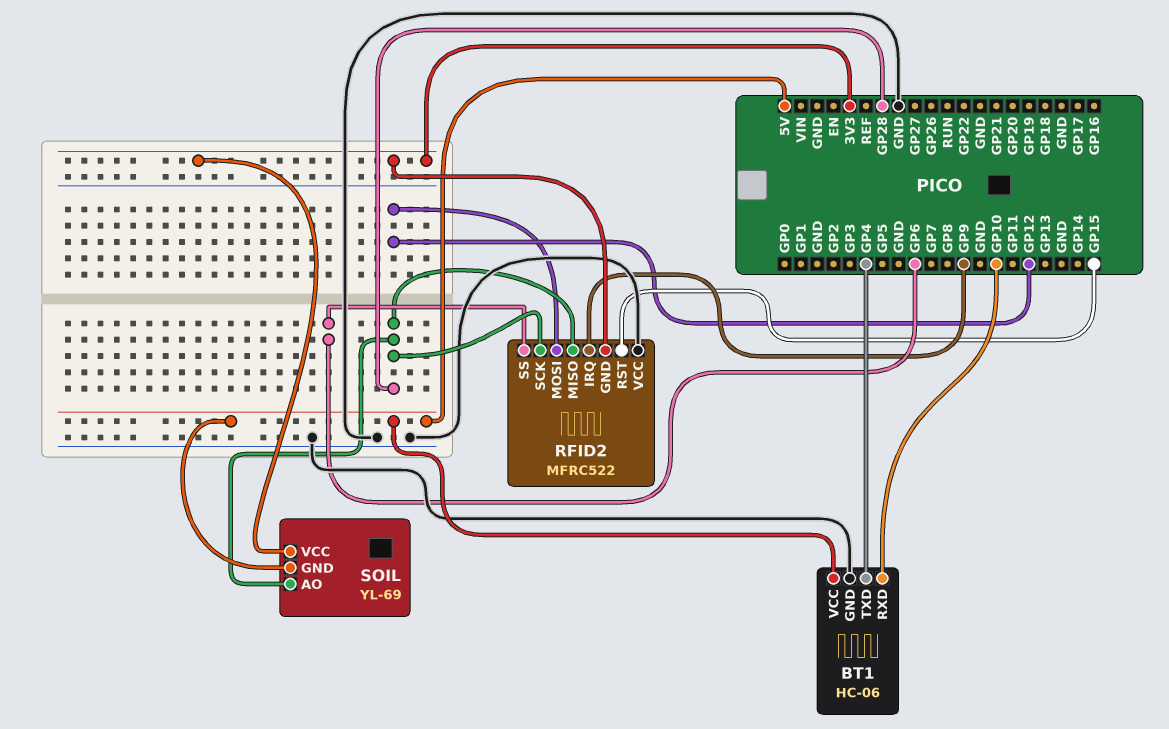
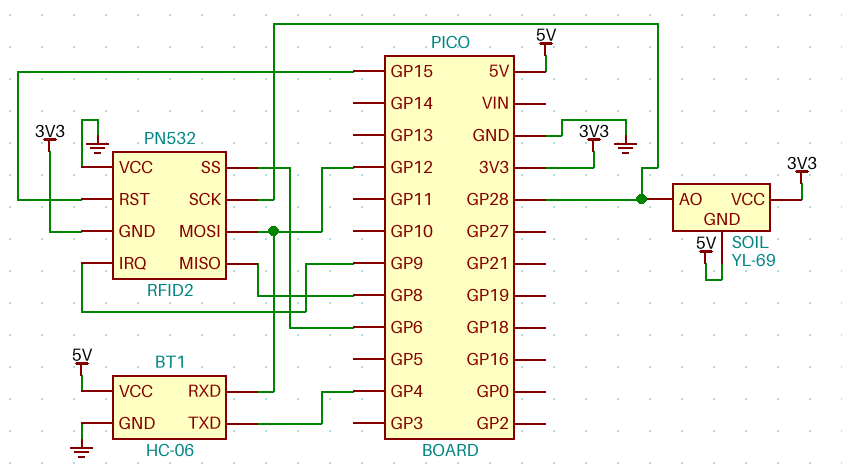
BT1 pin RXD: GP10 -> GP12
RFID2: MFRC522 -> PN532
RFID2 pin MISO: GP28 -> GP8

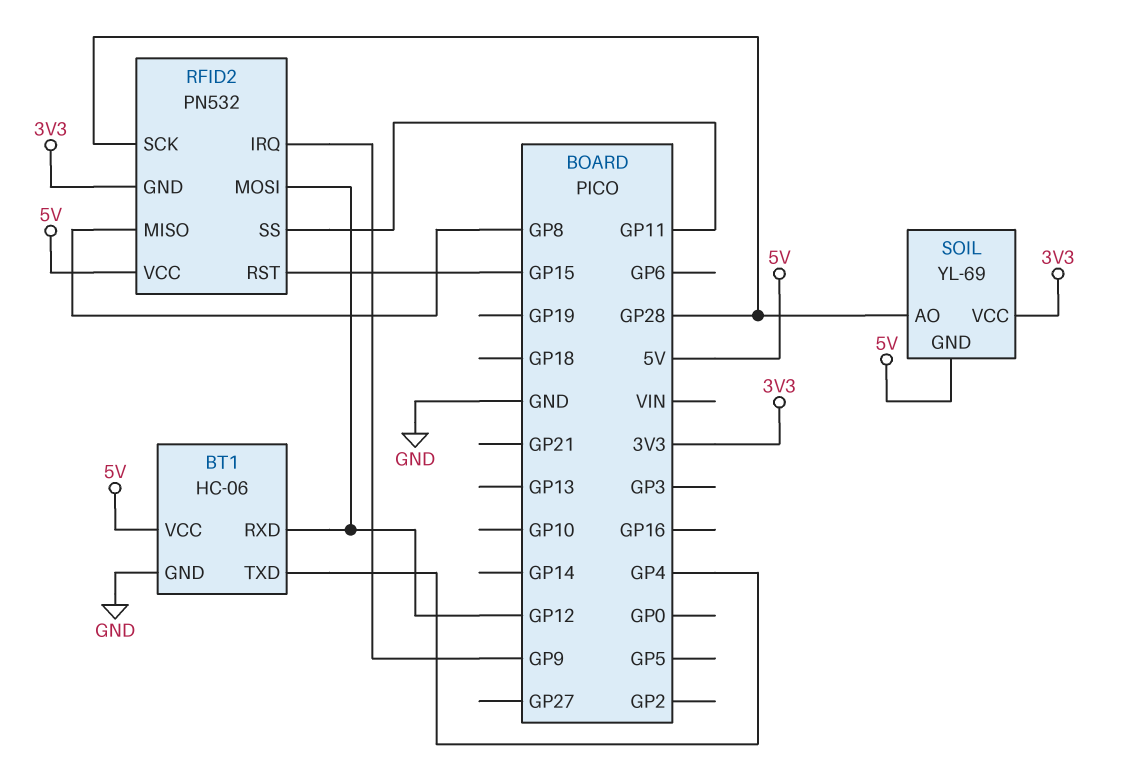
RFID2 pin SS: GP6 -> GP11
RFID2 pin VCC: GND -> 5V

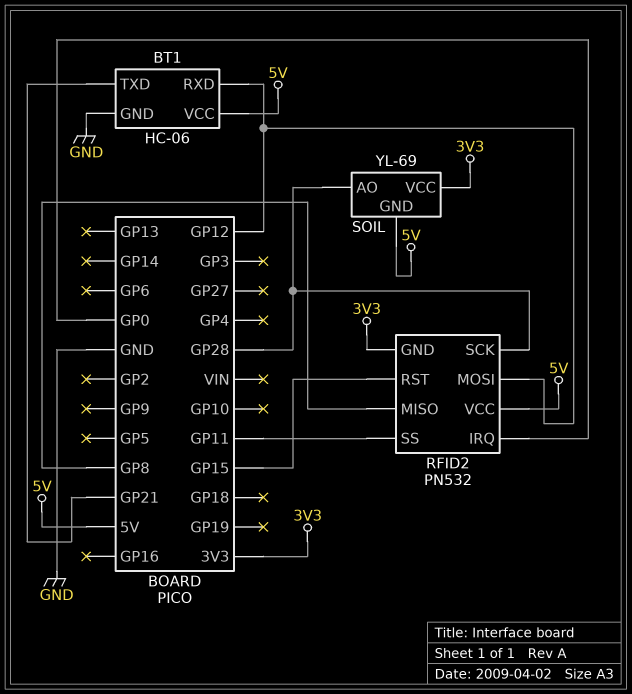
BT1 pin TXD: GP4 -> GP21
RFID2 pin IRQ: GP9 -> GP0

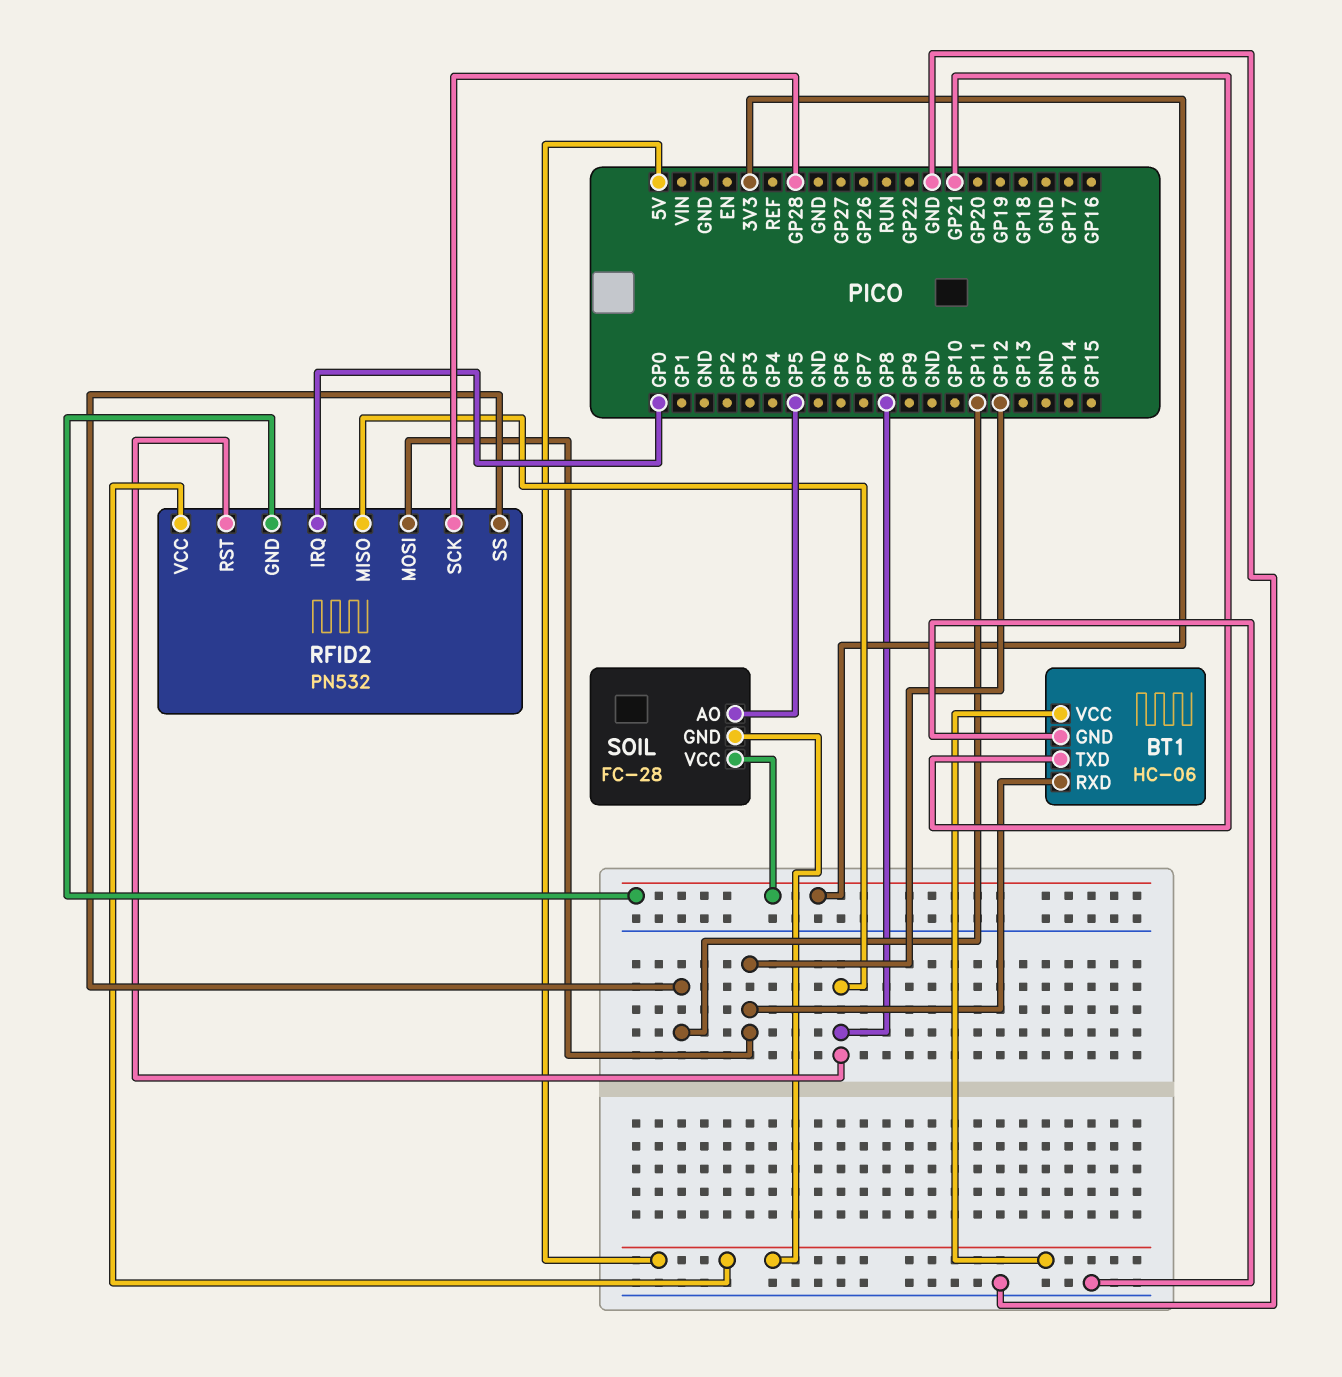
RFID2 pin RST: GP15 -> GP8
SOIL: YL-69 -> FC-28
SOIL pin AO: GP28 -> GP5

